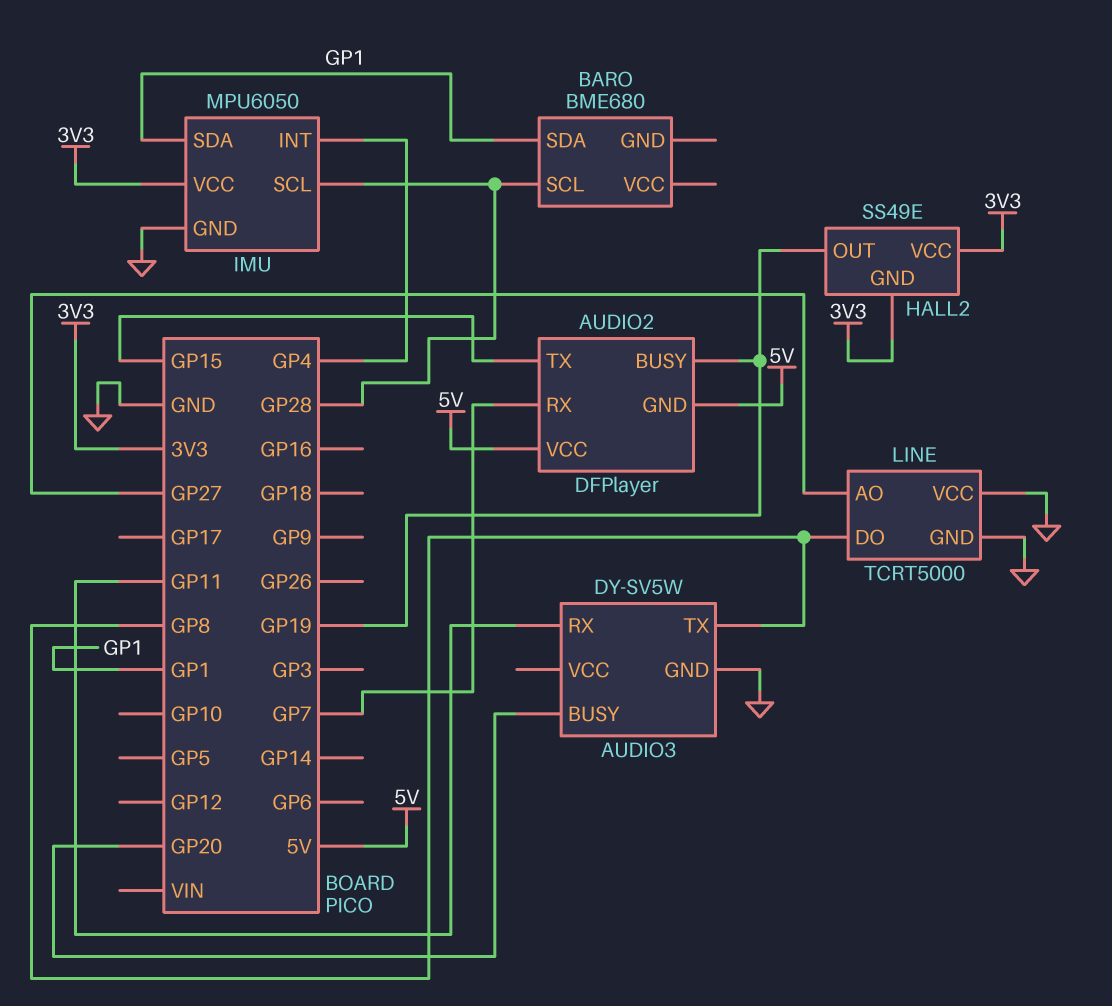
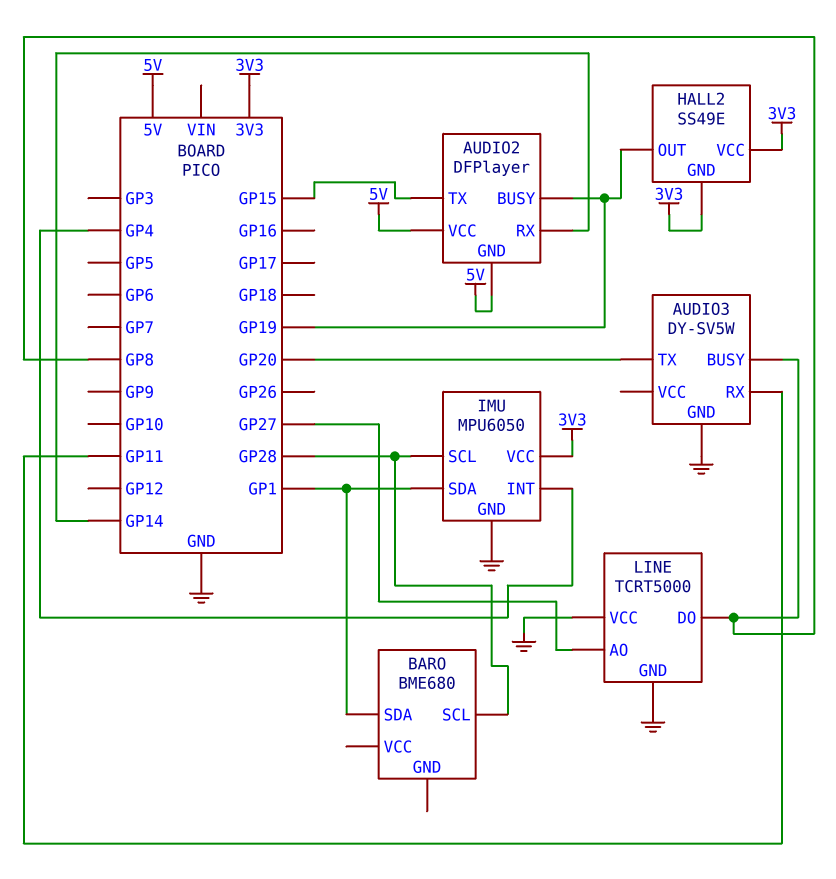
AUDIO2 pin RX: GP7 -> GP14
AUDIO3 pin BUSY: GP20 -> GP8
AUDIO3 pin TX: GP8 -> GP20

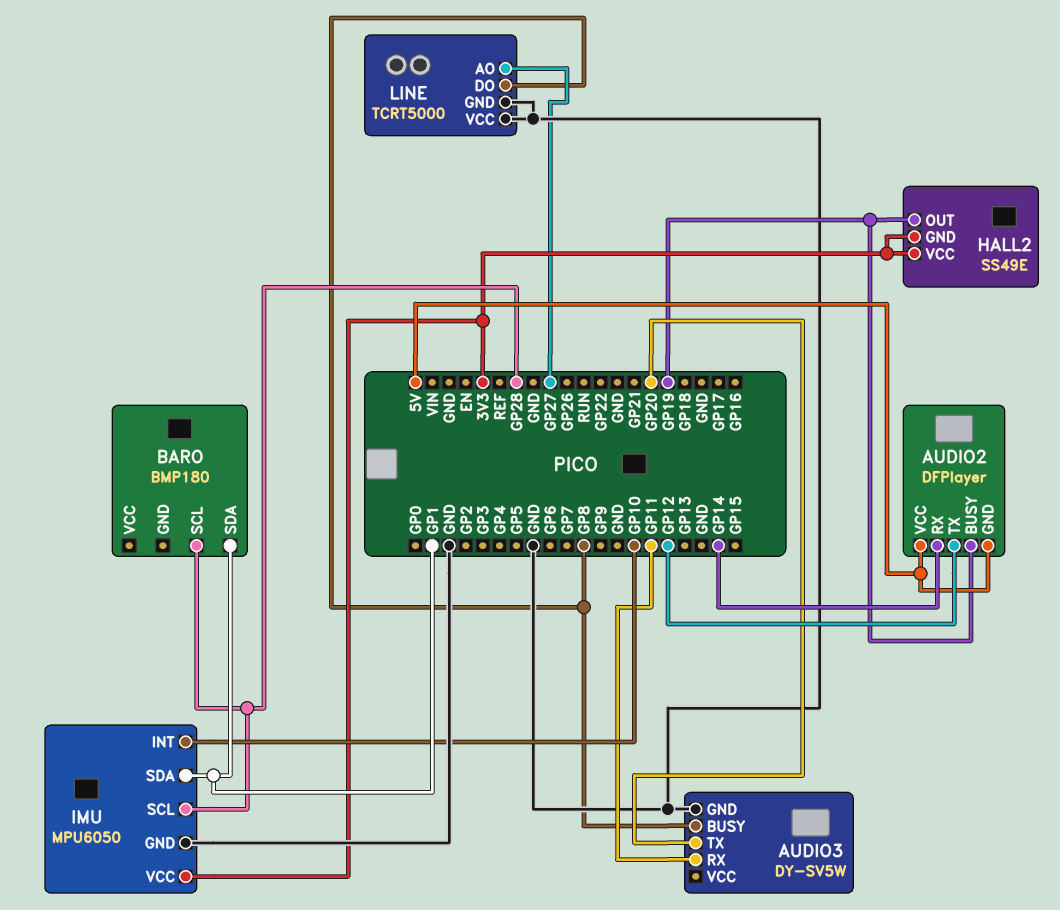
AUDIO2 pin TX: GP15 -> GP12
BARO: BME680 -> BMP180
IMU pin INT: GP4 -> GP10

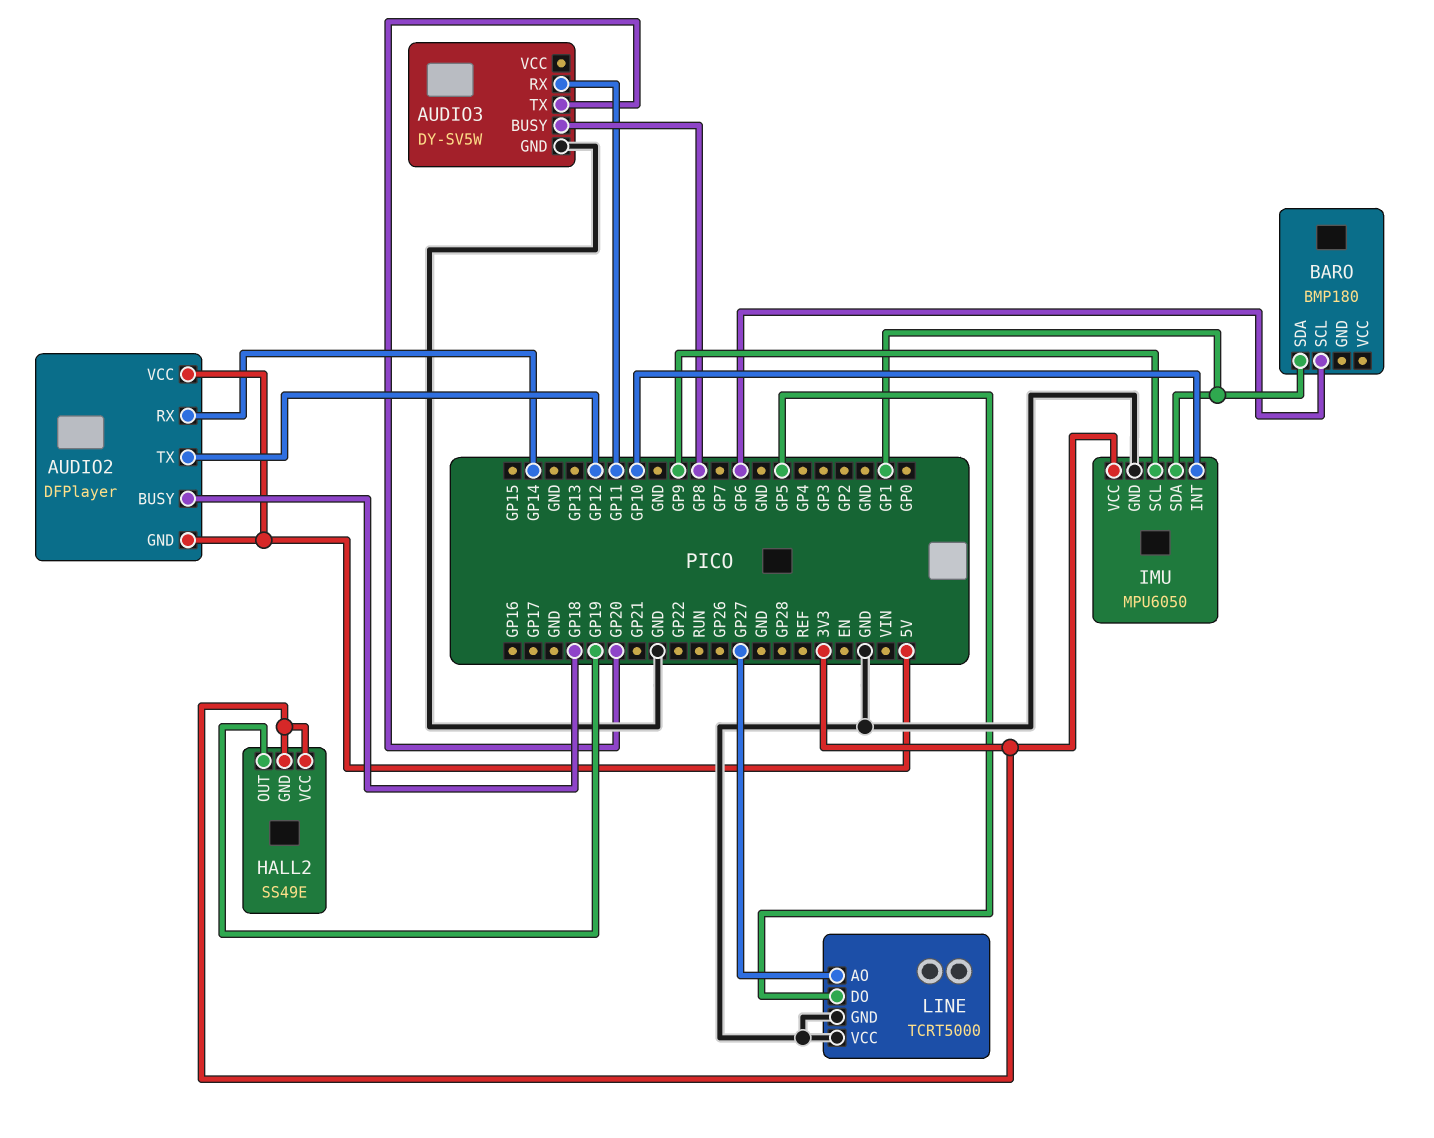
AUDIO2 pin BUSY: GP19 -> GP18
BARO pin SCL: GP28 -> GP6
IMU pin SCL: GP28 -> GP9
LINE pin DO: GP8 -> GP5

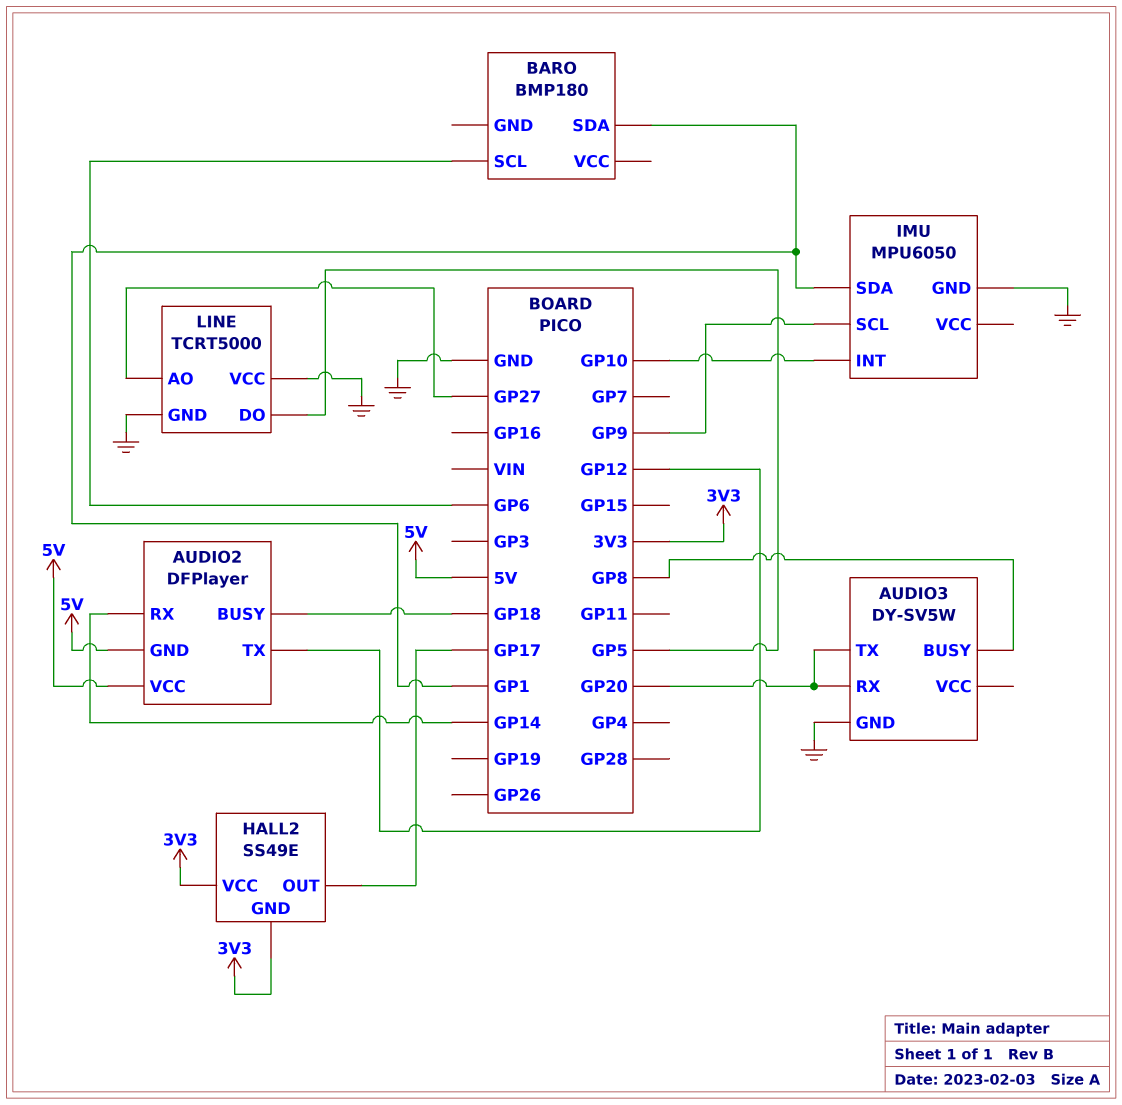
AUDIO3 pin RX: GP11 -> GP20
HALL2 pin OUT: GP19 -> GP17
IMU pin VCC: 3V3 -> none

